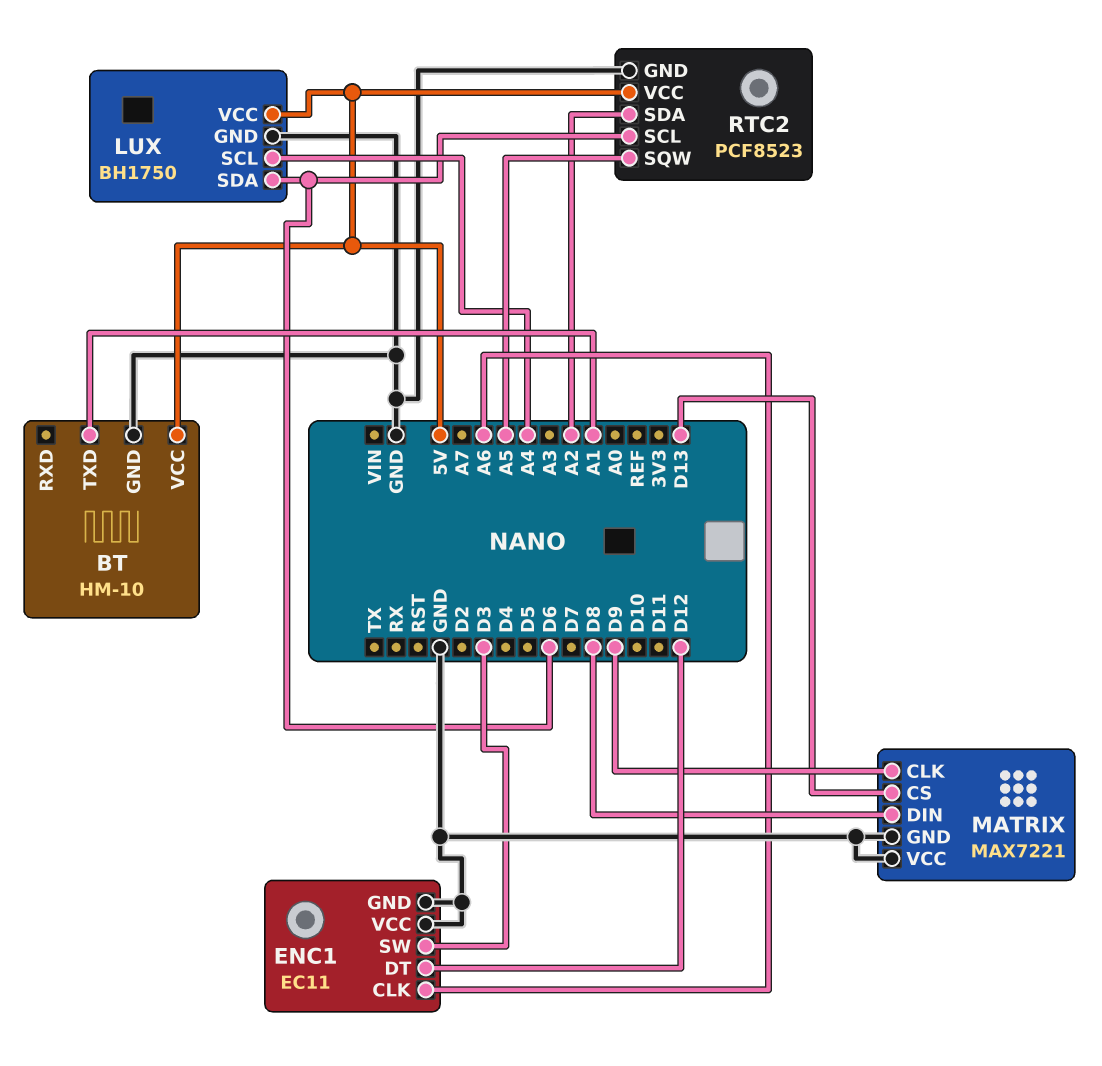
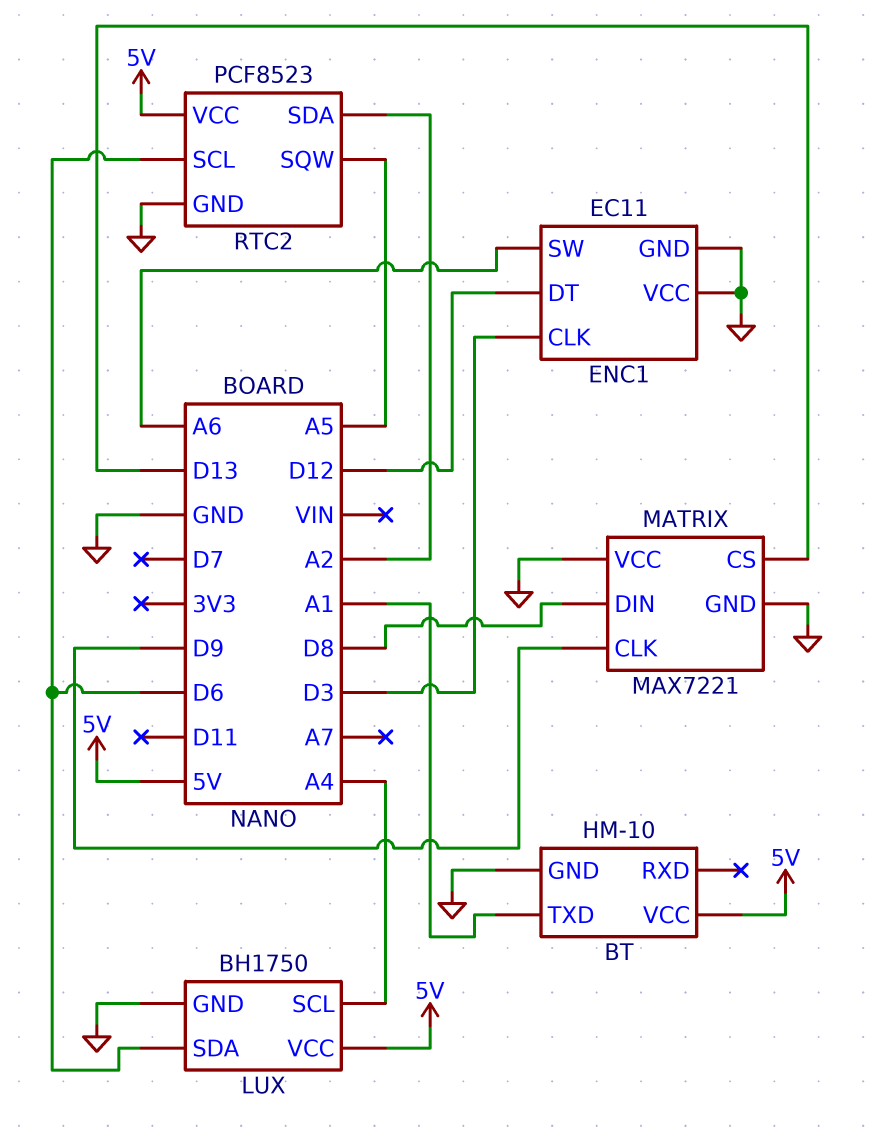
ENC1 pin CLK: A6 -> D3
ENC1 pin SW: D3 -> A6

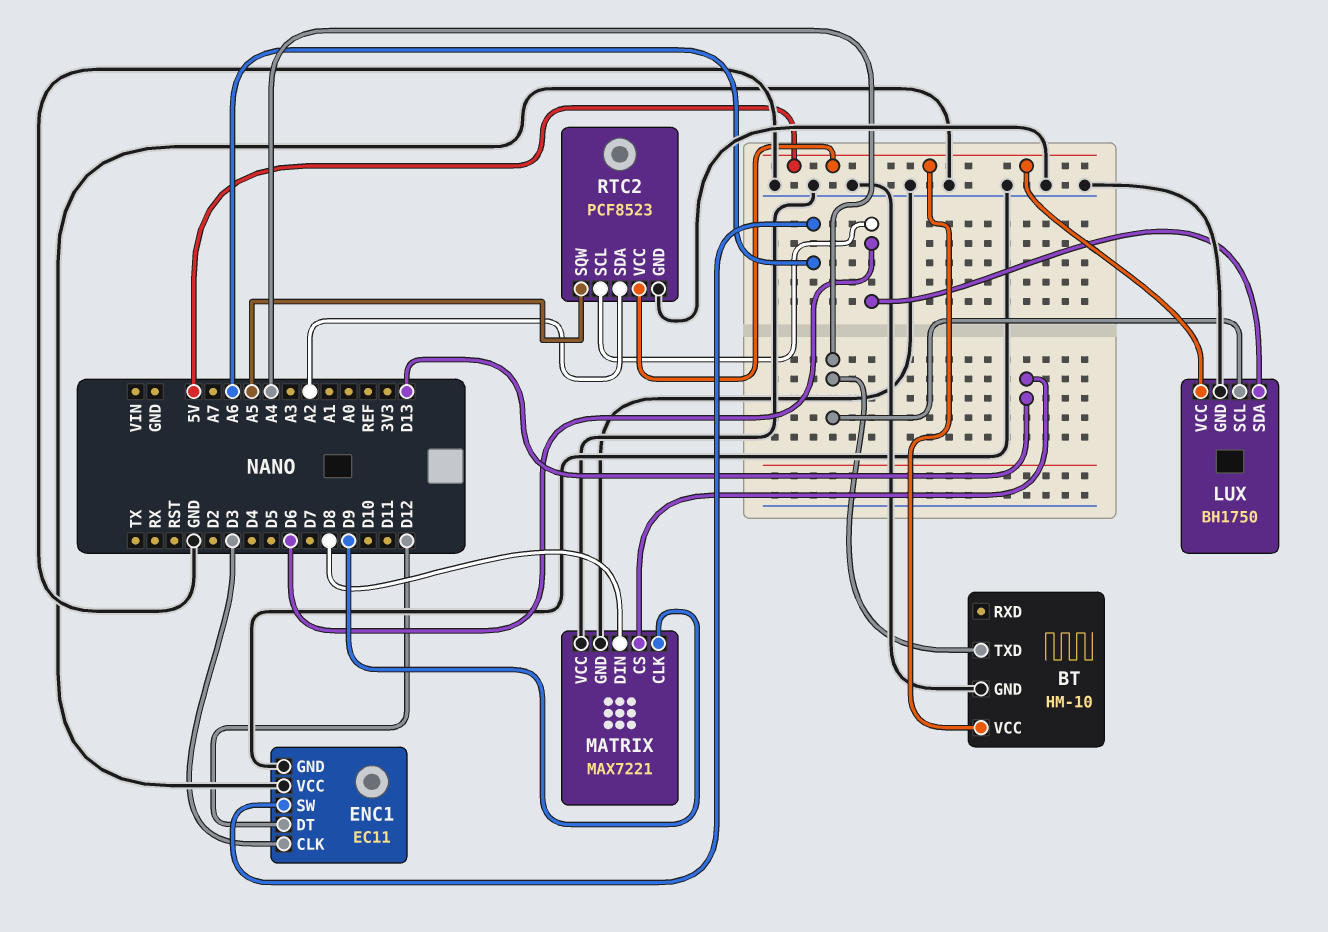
BT pin TXD: A1 -> A4

